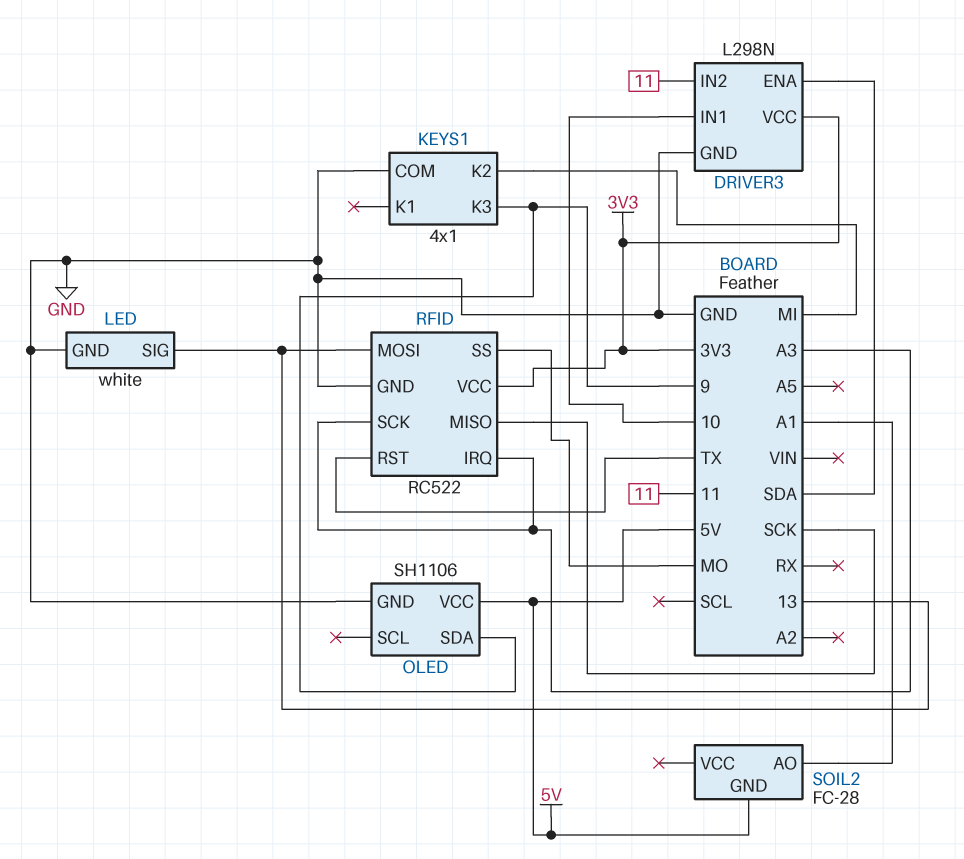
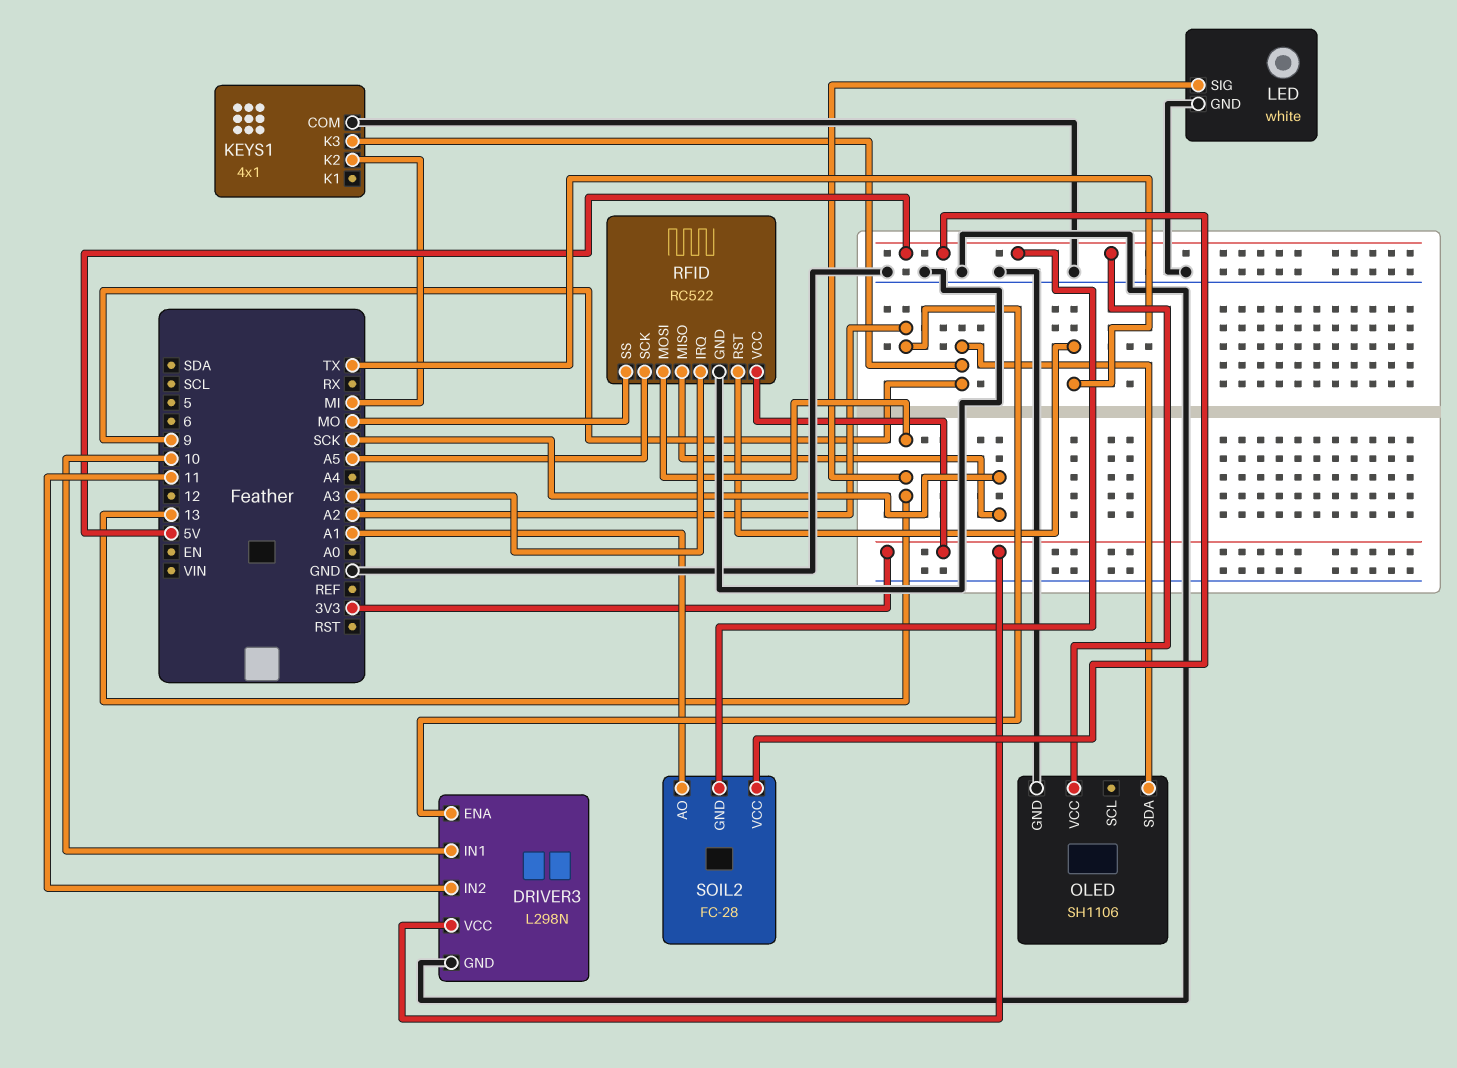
DRIVER3 pin ENA: SDA -> A2
RFID pin SCK: A3 -> A5
SOIL2 pin VCC: none -> 5V

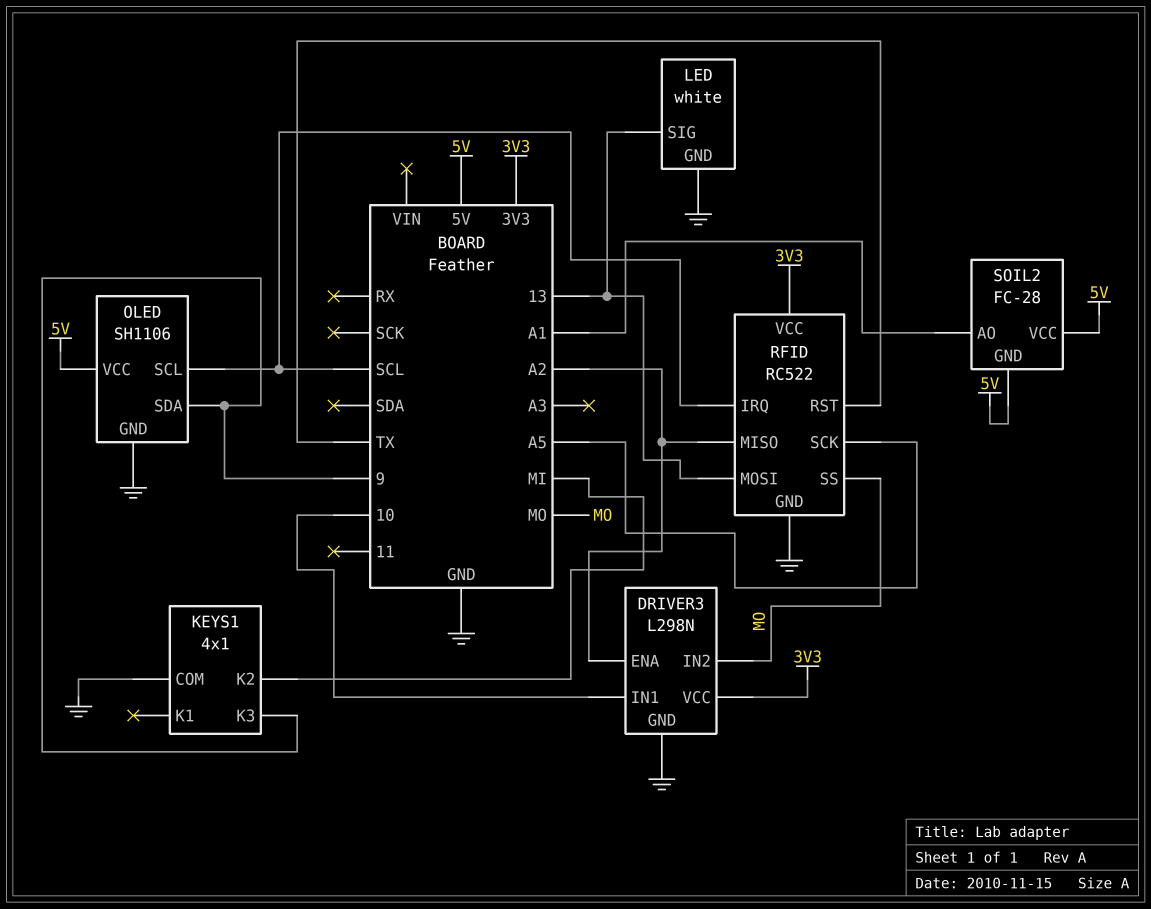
DRIVER3 pin IN2: 11 -> MO
OLED pin SCL: none -> SCL
RFID pin IRQ: A3 -> SCL
RFID pin MISO: SCK -> A2

